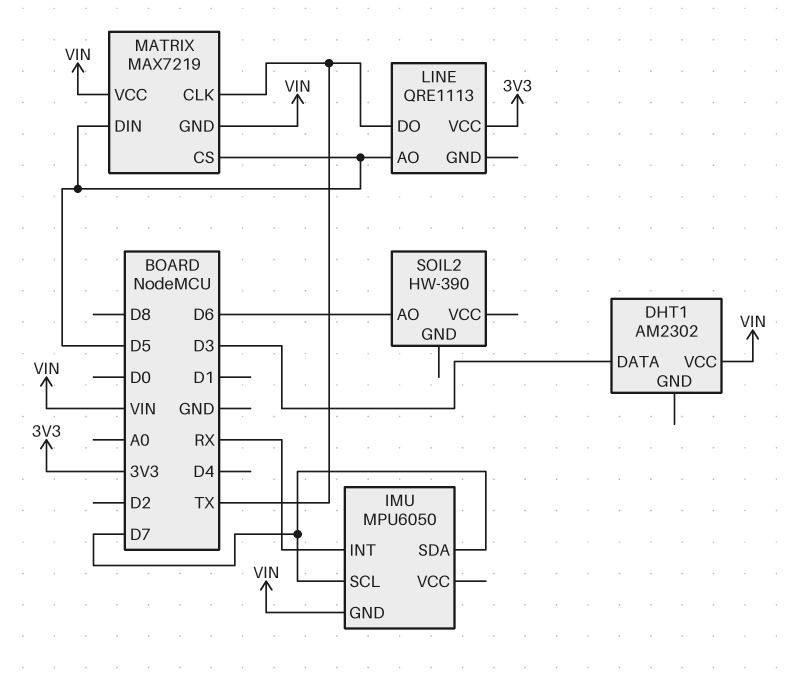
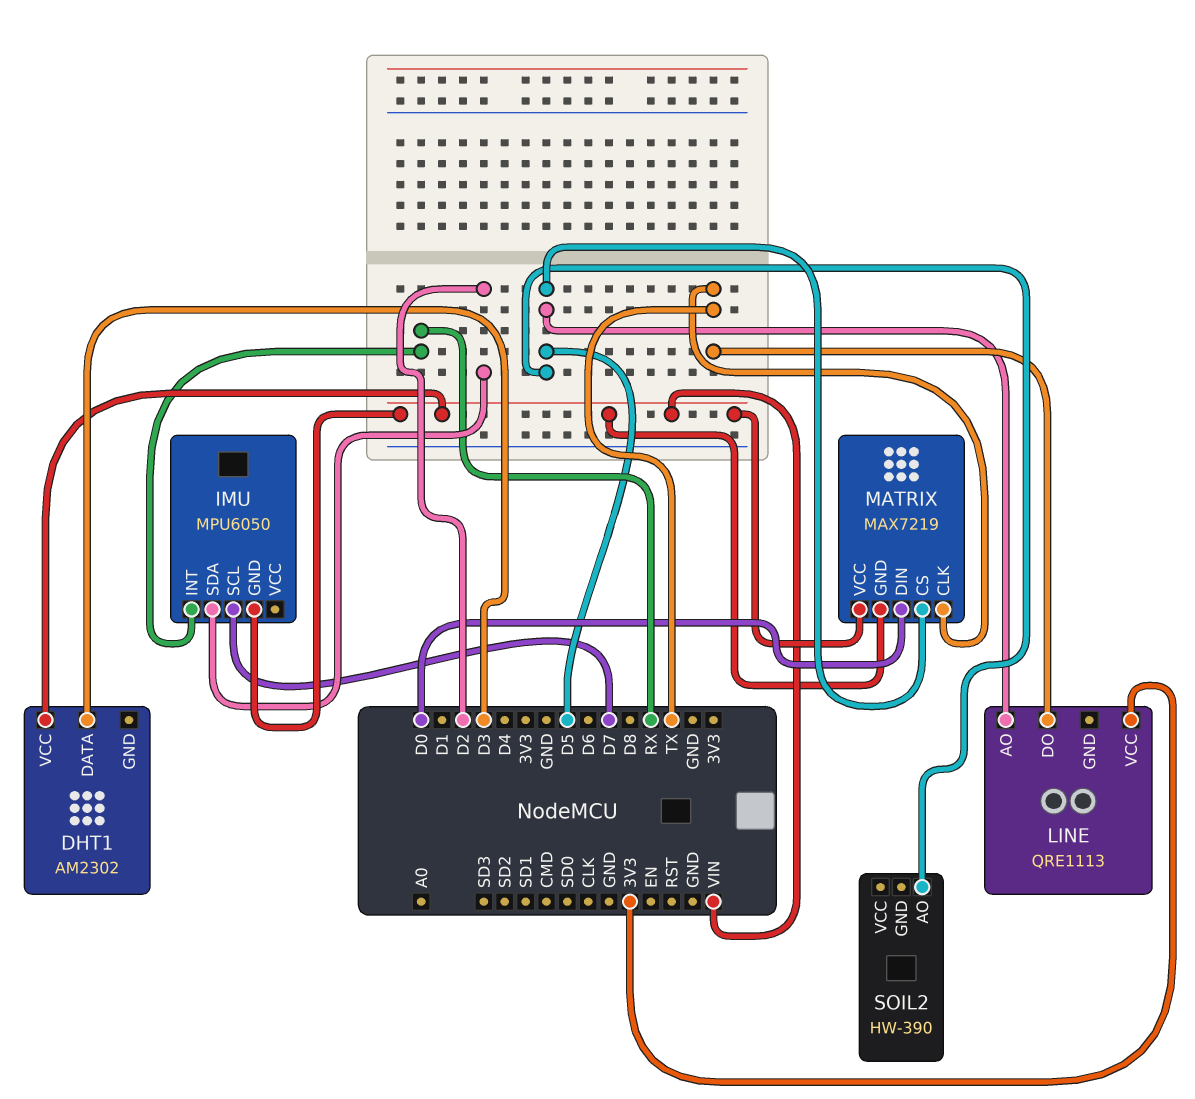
IMU pin SDA: D7 -> D2
MATRIX pin DIN: D5 -> D0
SOIL2 pin AO: D6 -> D5

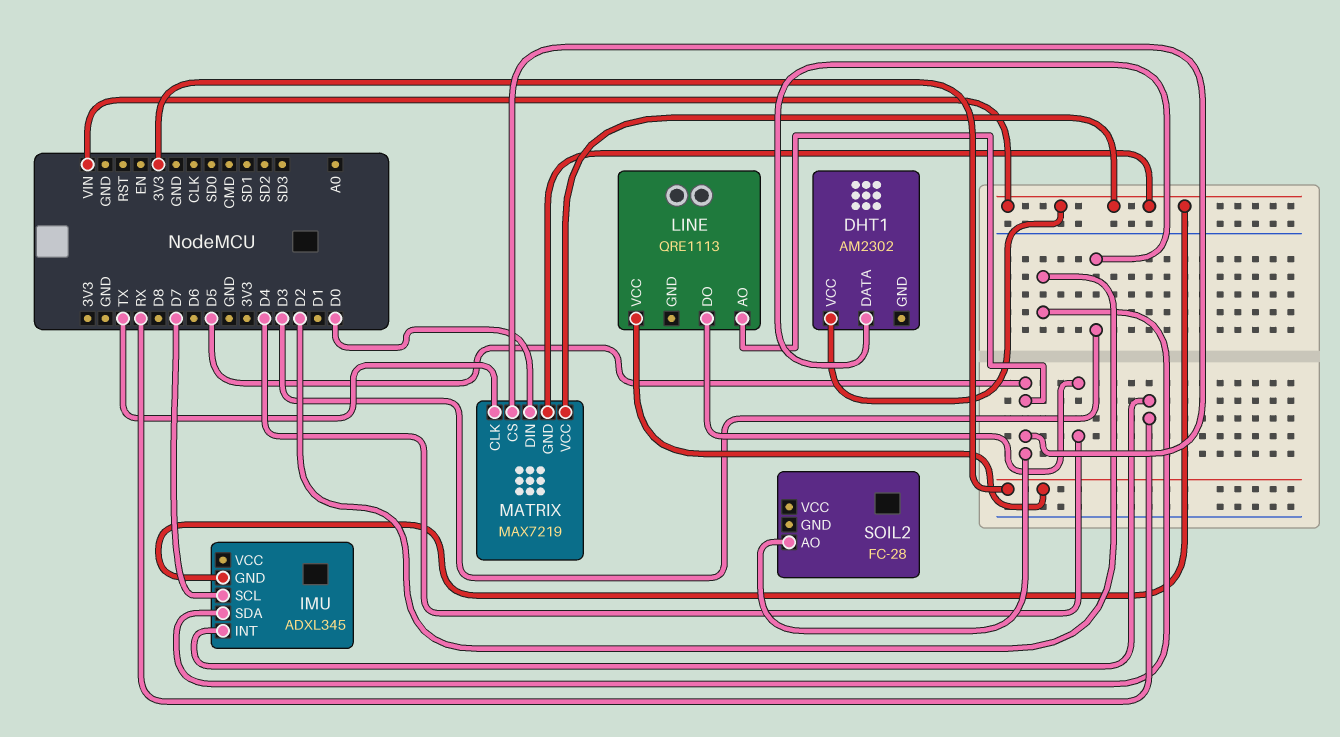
IMU: MPU6050 -> ADXL345
LINE pin DO: TX -> D4
SOIL2: HW-390 -> FC-28

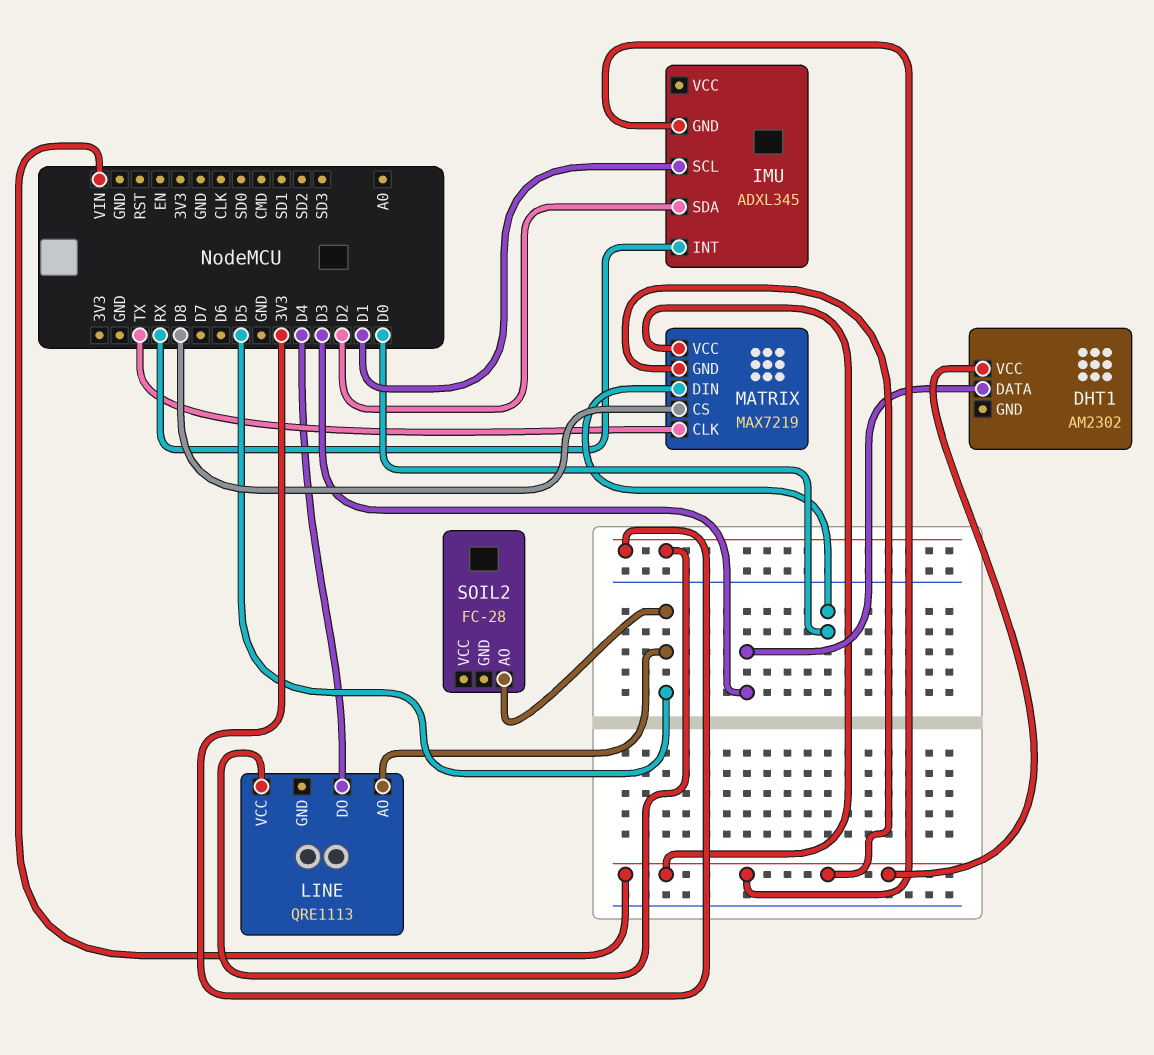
IMU pin SCL: D7 -> D1
MATRIX pin CS: D5 -> D8

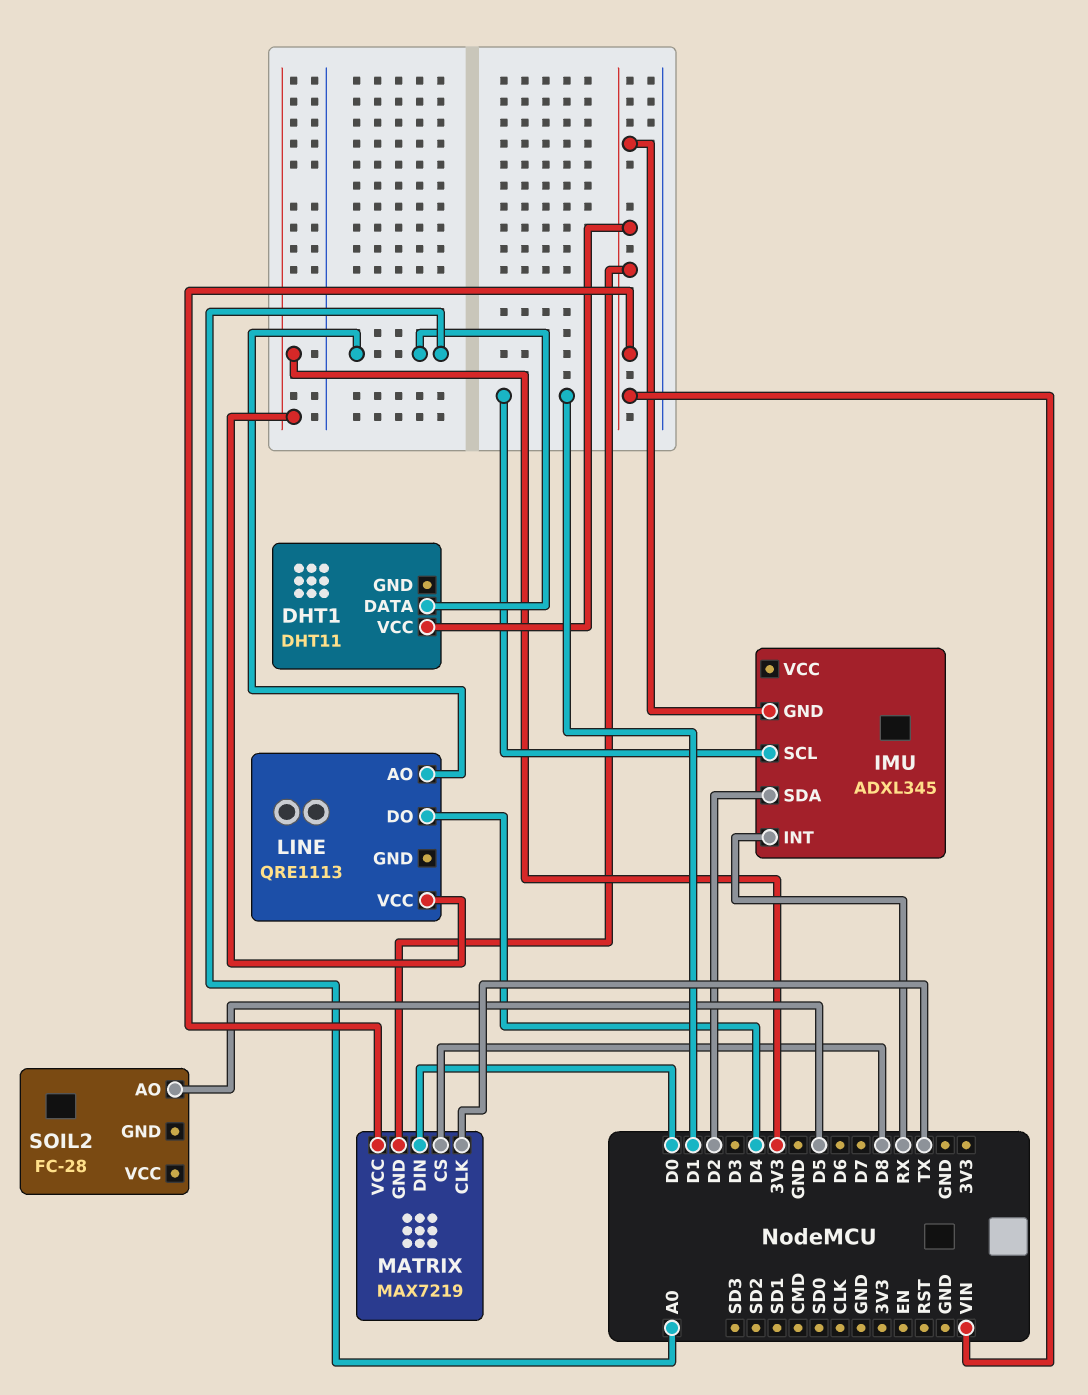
DHT1: AM2302 -> DHT11
DHT1 pin DATA: D3 -> A0
LINE pin AO: D5 -> A0

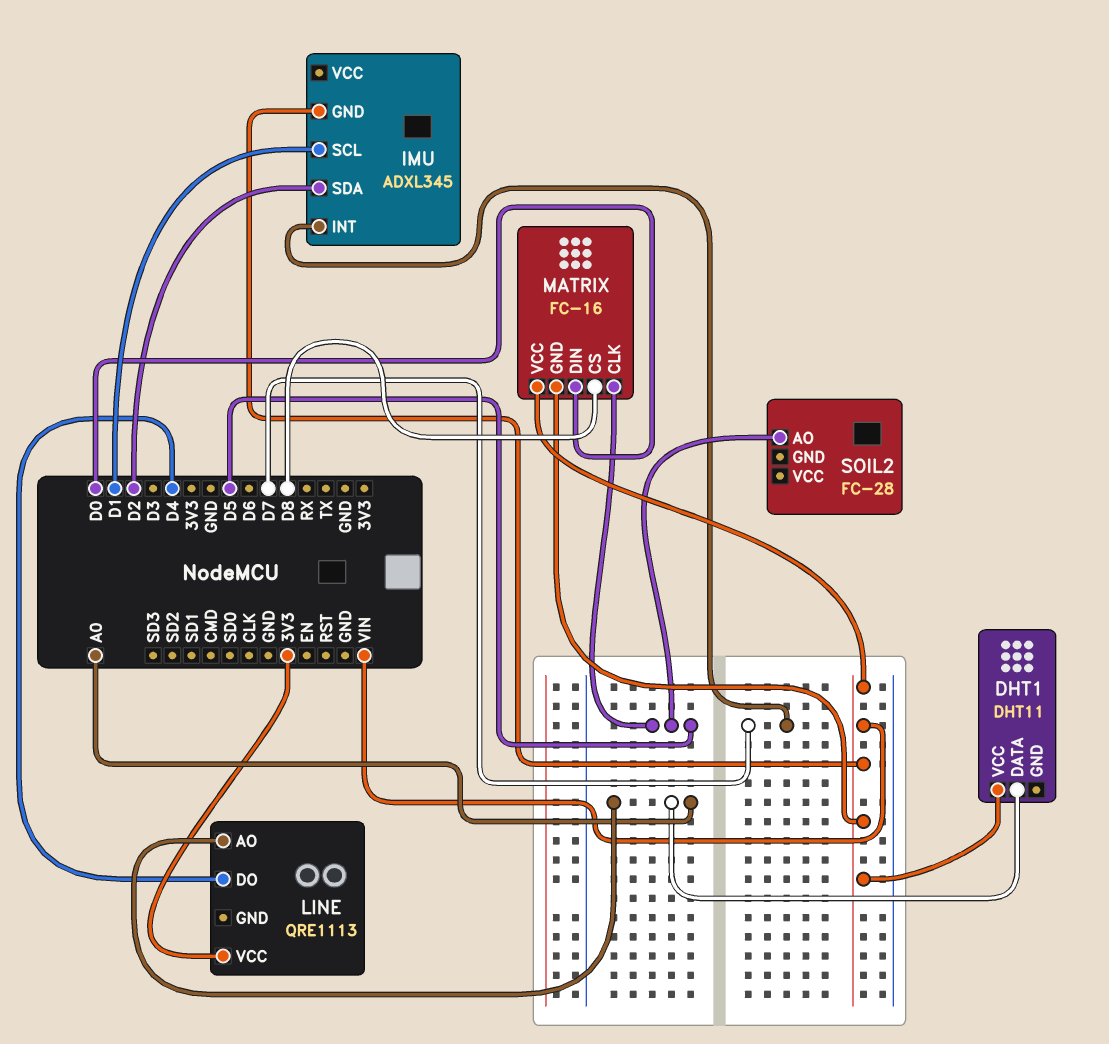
IMU pin INT: RX -> D7
MATRIX: MAX7219 -> FC-16
MATRIX pin CLK: TX -> D5

